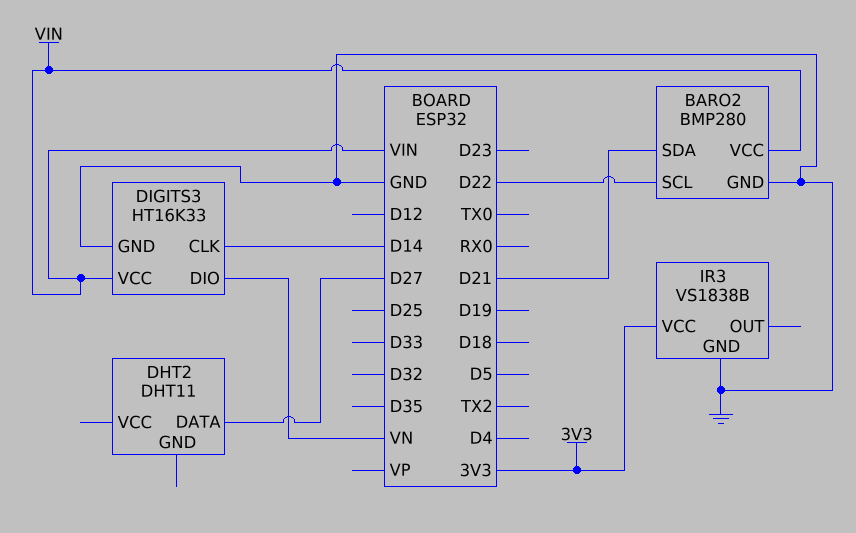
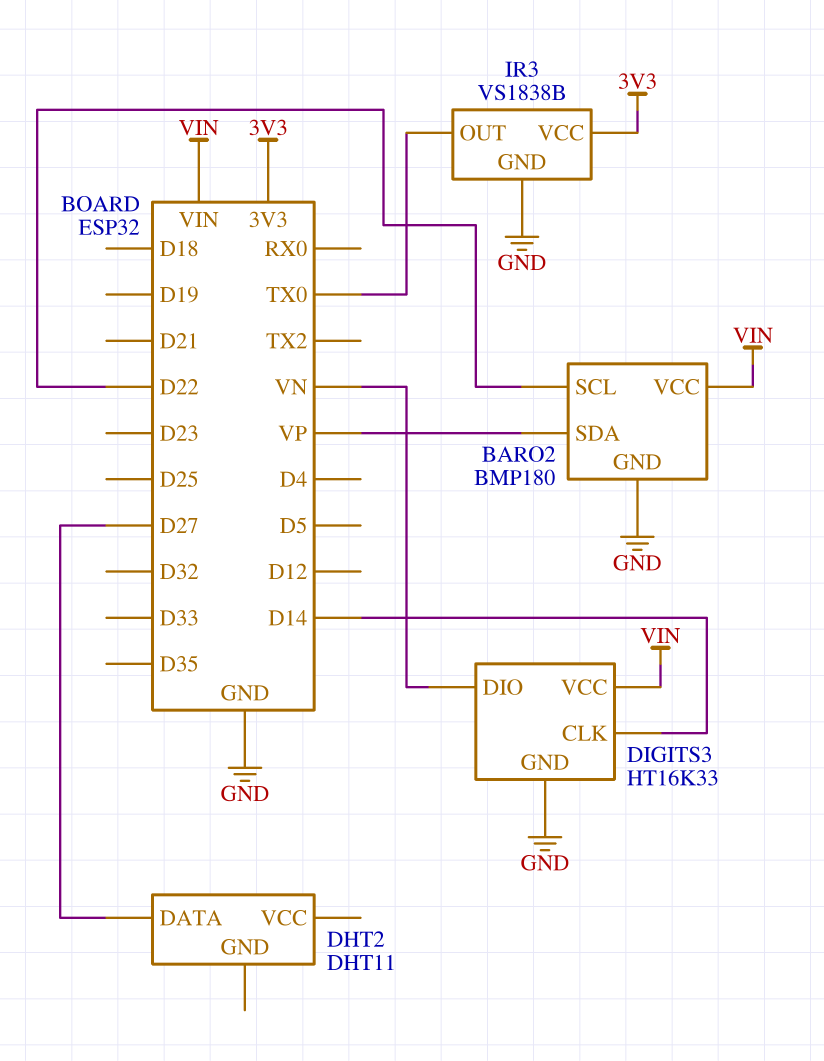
BARO2: BMP280 -> BMP180
BARO2 pin SDA: D21 -> VP
IR3 pin OUT: none -> TX0

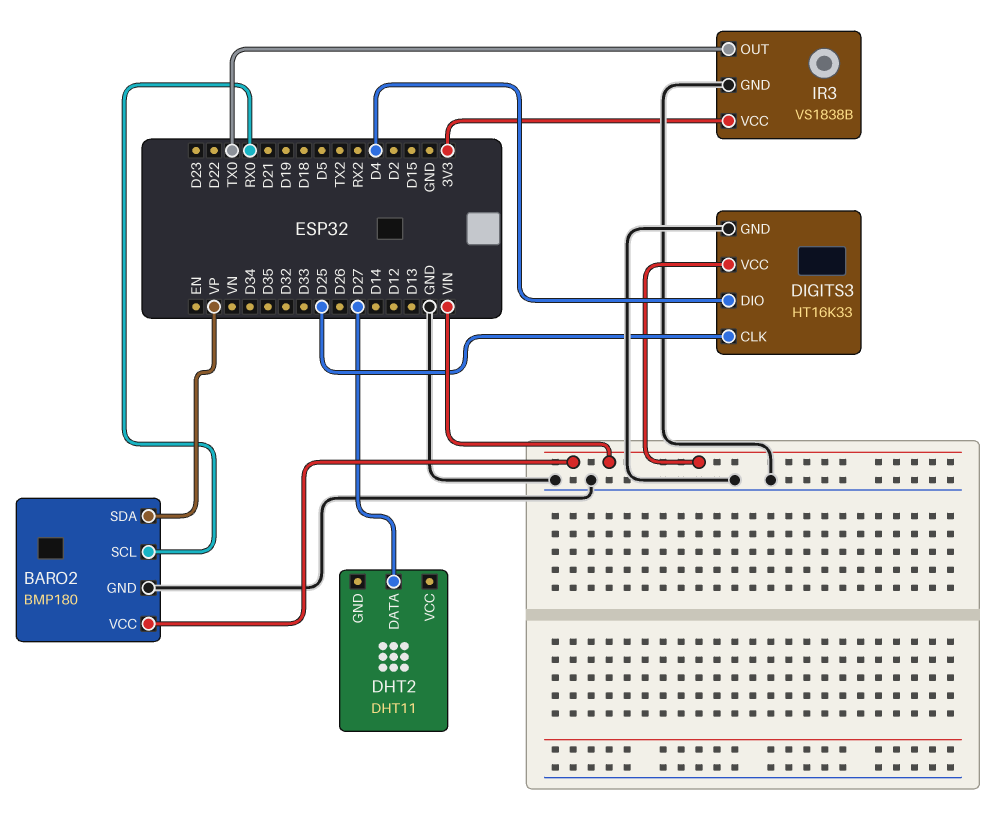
BARO2 pin SCL: D22 -> RX0
DIGITS3 pin CLK: D14 -> D25
DIGITS3 pin DIO: VN -> D4

